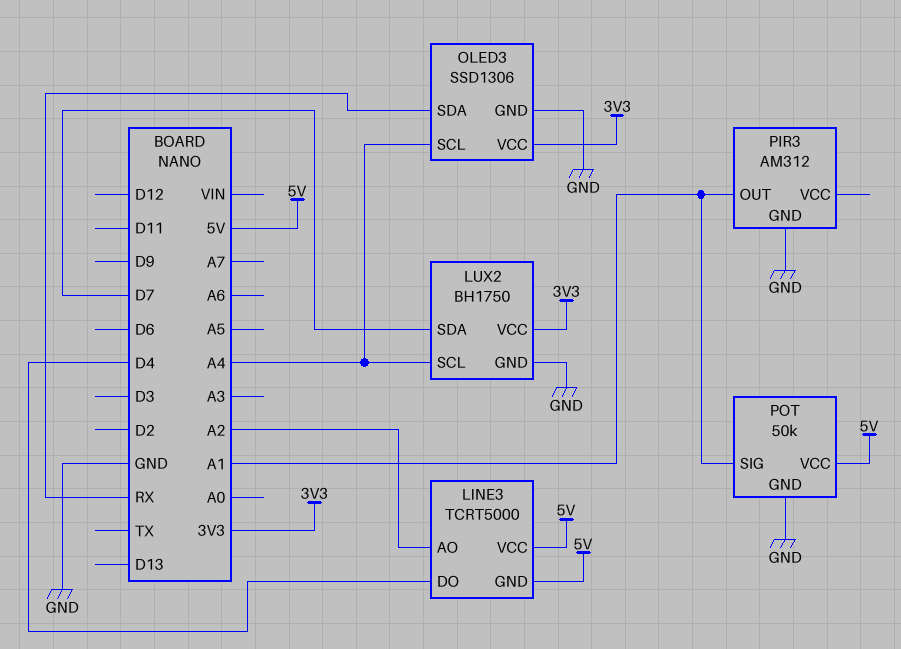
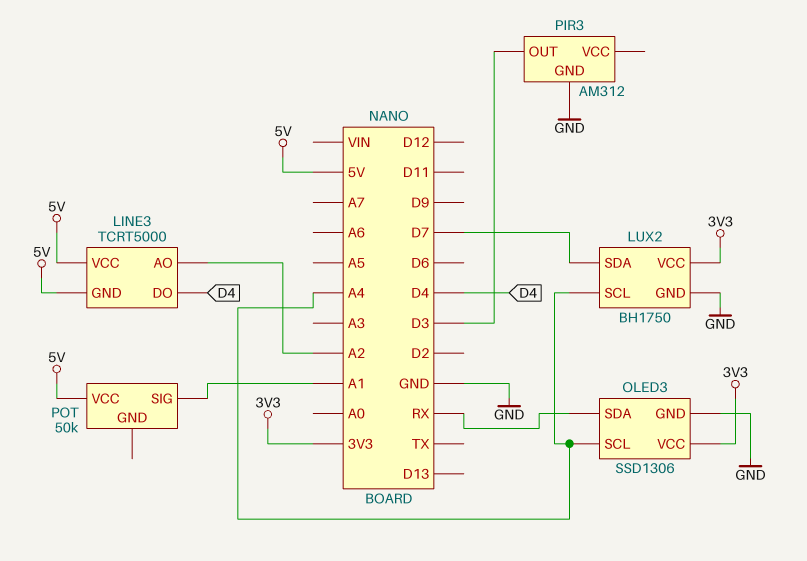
PIR3 pin OUT: A1 -> D3
POT pin GND: GND -> none

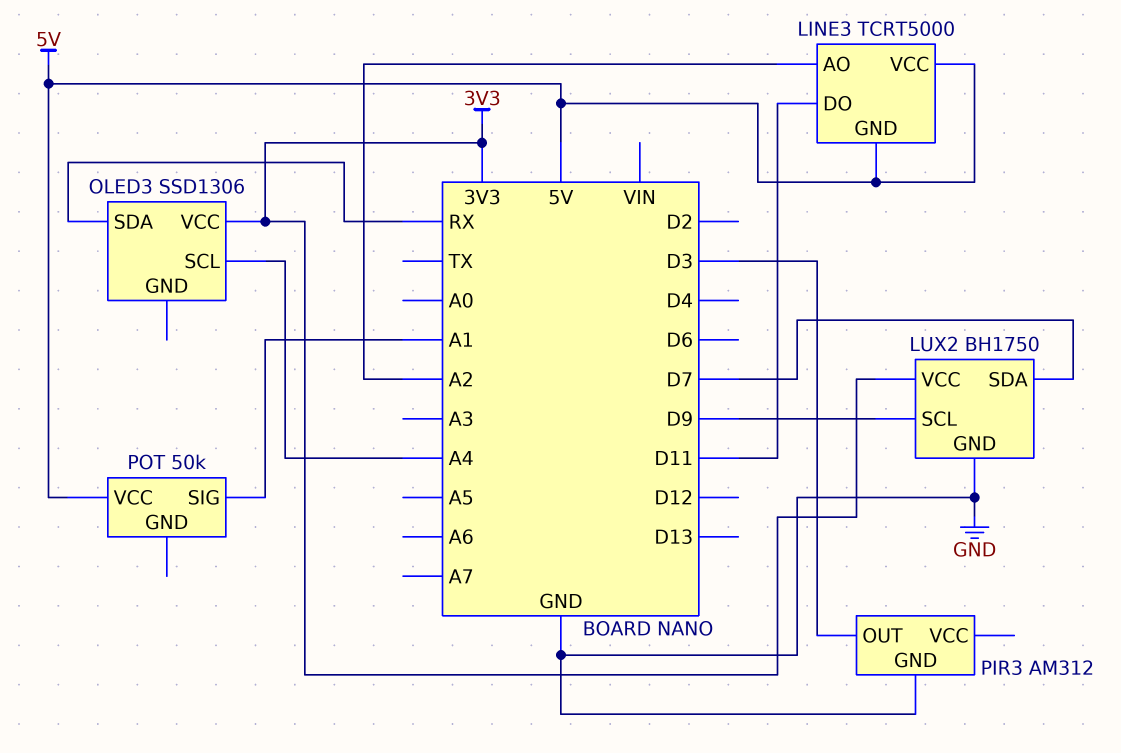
LINE3 pin DO: D4 -> D11
LUX2 pin SCL: A4 -> D9
OLED3 pin GND: GND -> none

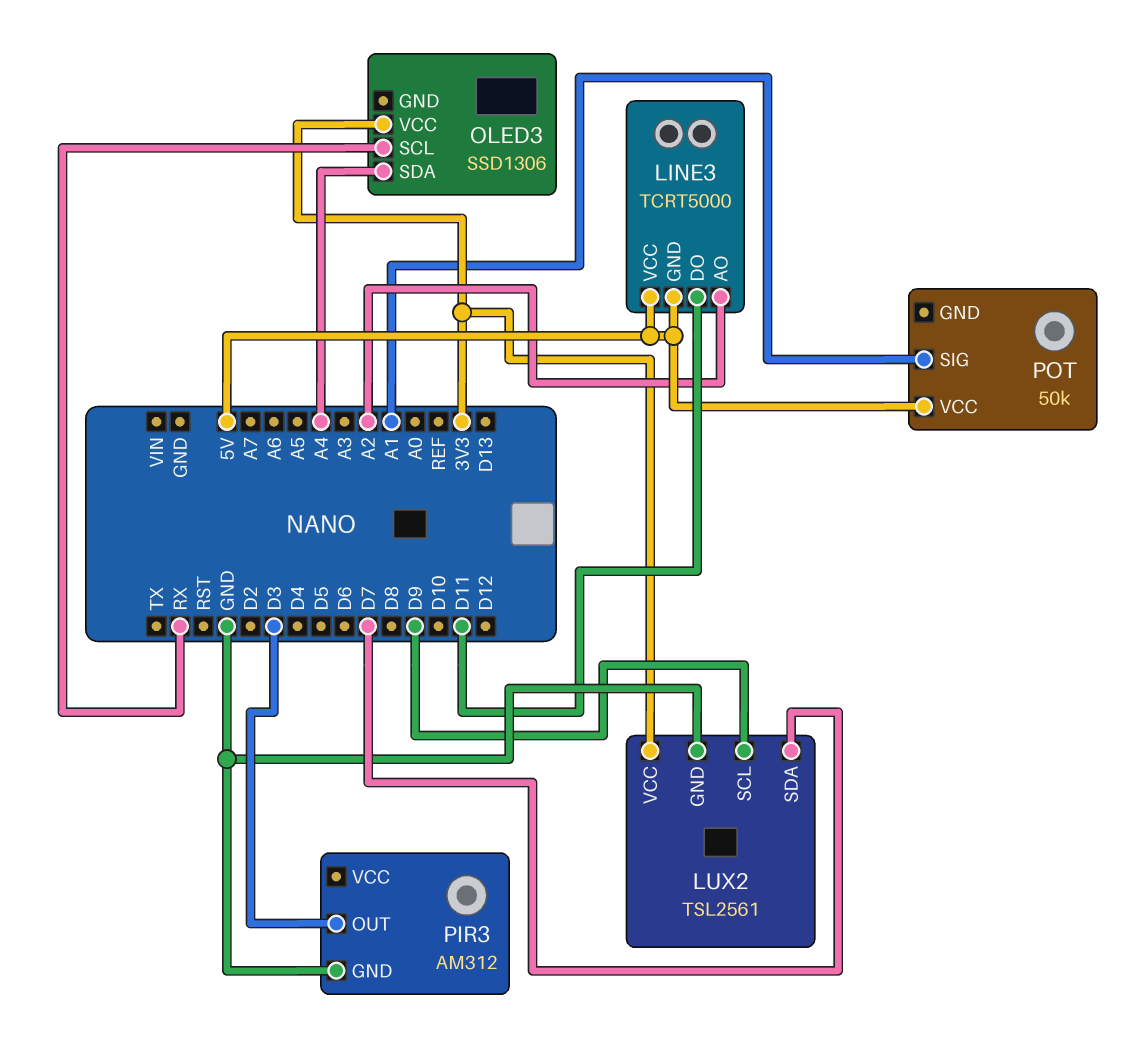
LUX2: BH1750 -> TSL2561
OLED3 pin SCL: A4 -> RX
OLED3 pin SDA: RX -> A4

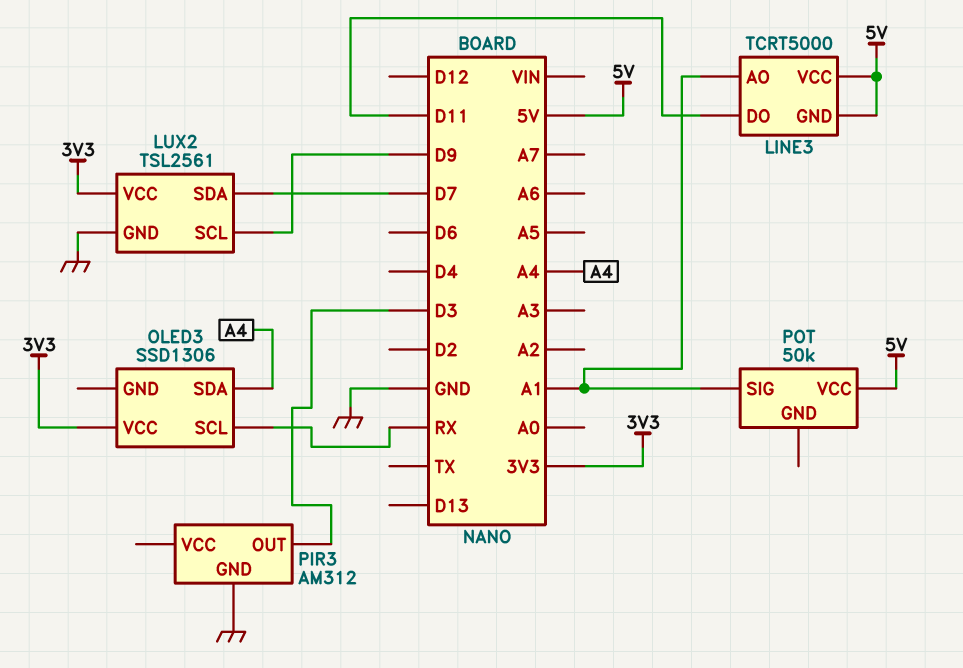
LINE3 pin AO: A2 -> A1

